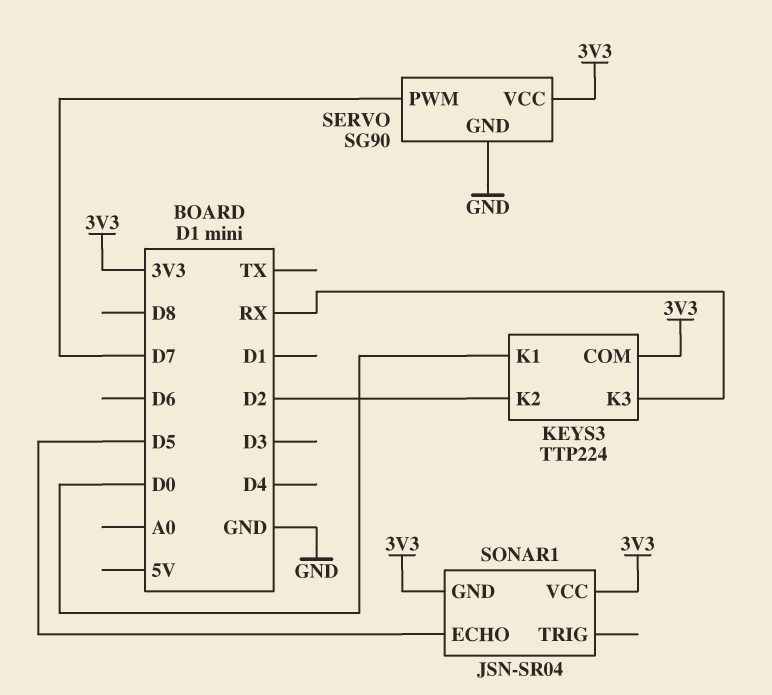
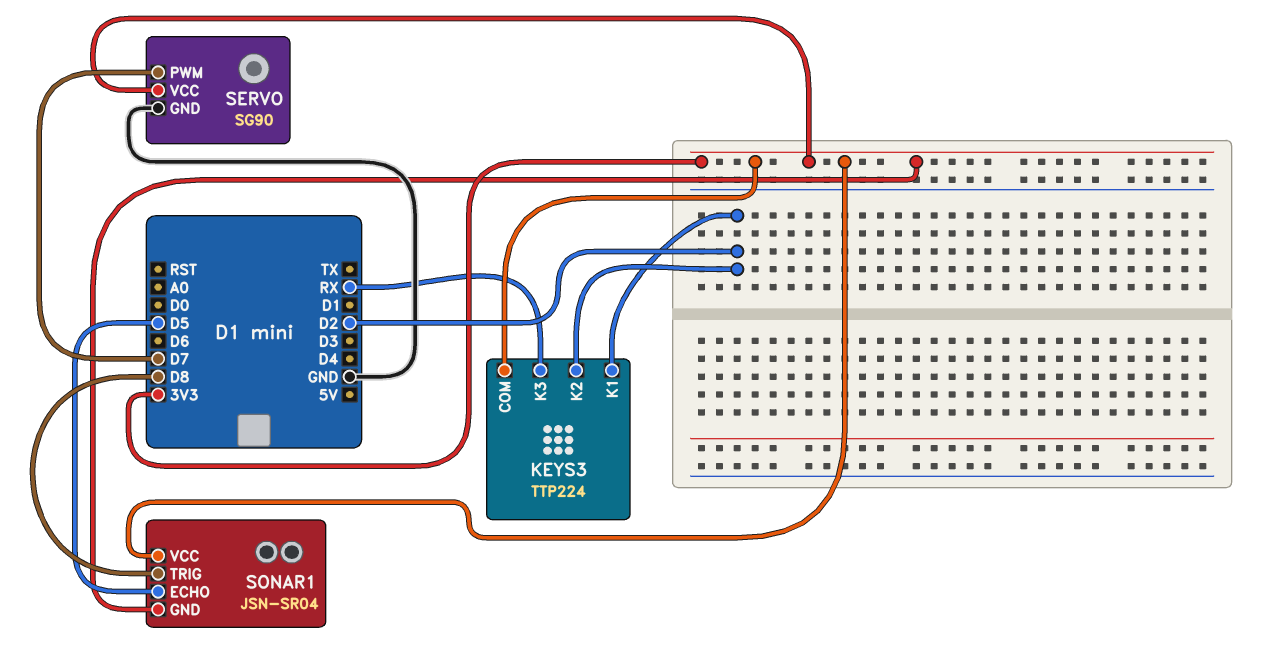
KEYS3 pin K1: D0 -> D2
SONAR1 pin TRIG: none -> D8

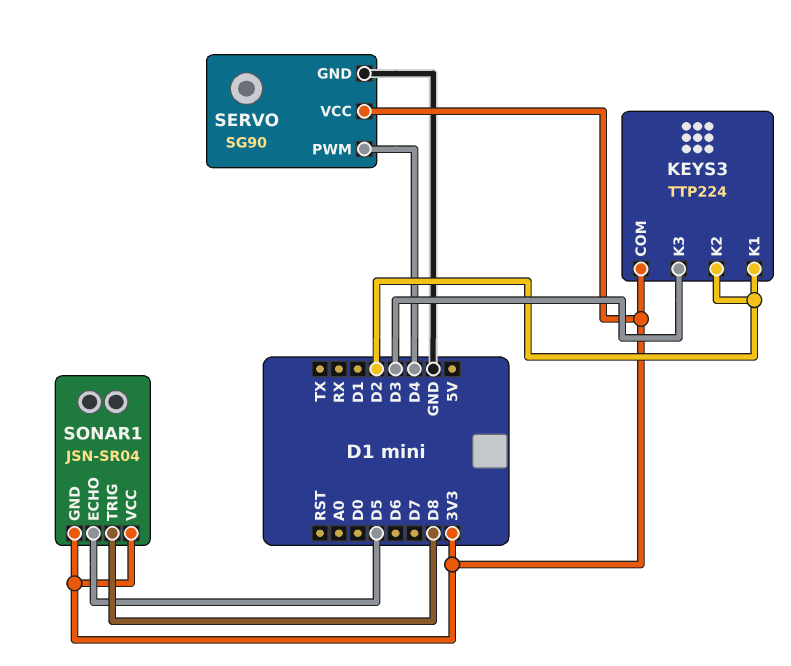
KEYS3 pin K3: RX -> D3
SERVO pin PWM: D7 -> D4

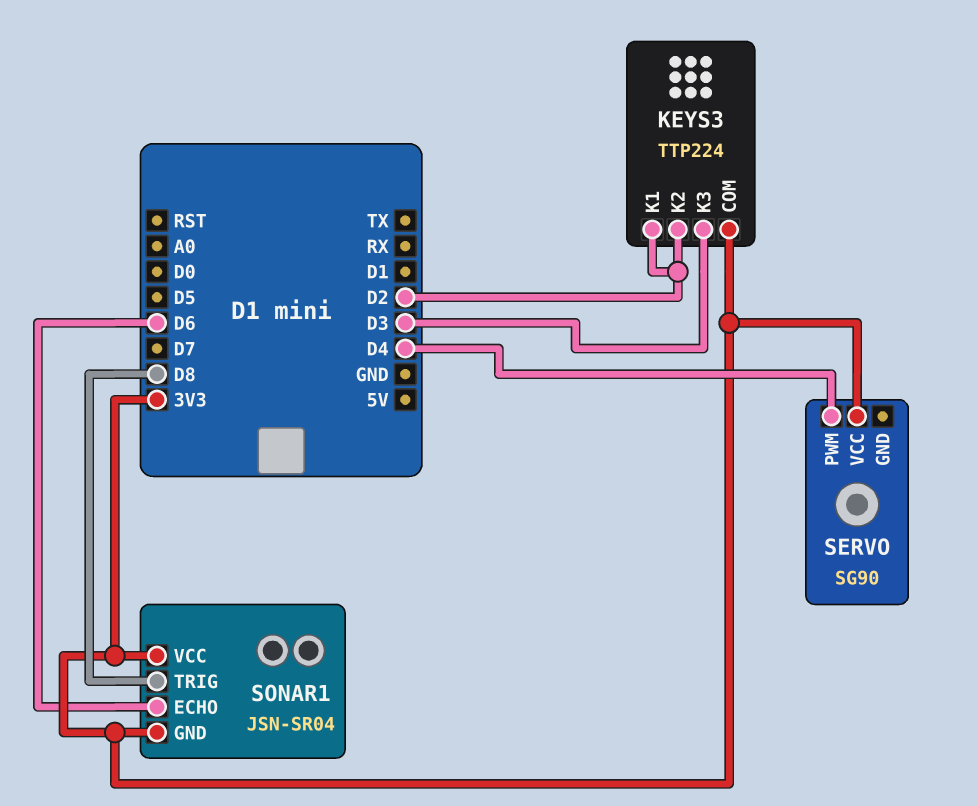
SERVO pin GND: GND -> none
SONAR1 pin ECHO: D5 -> D6

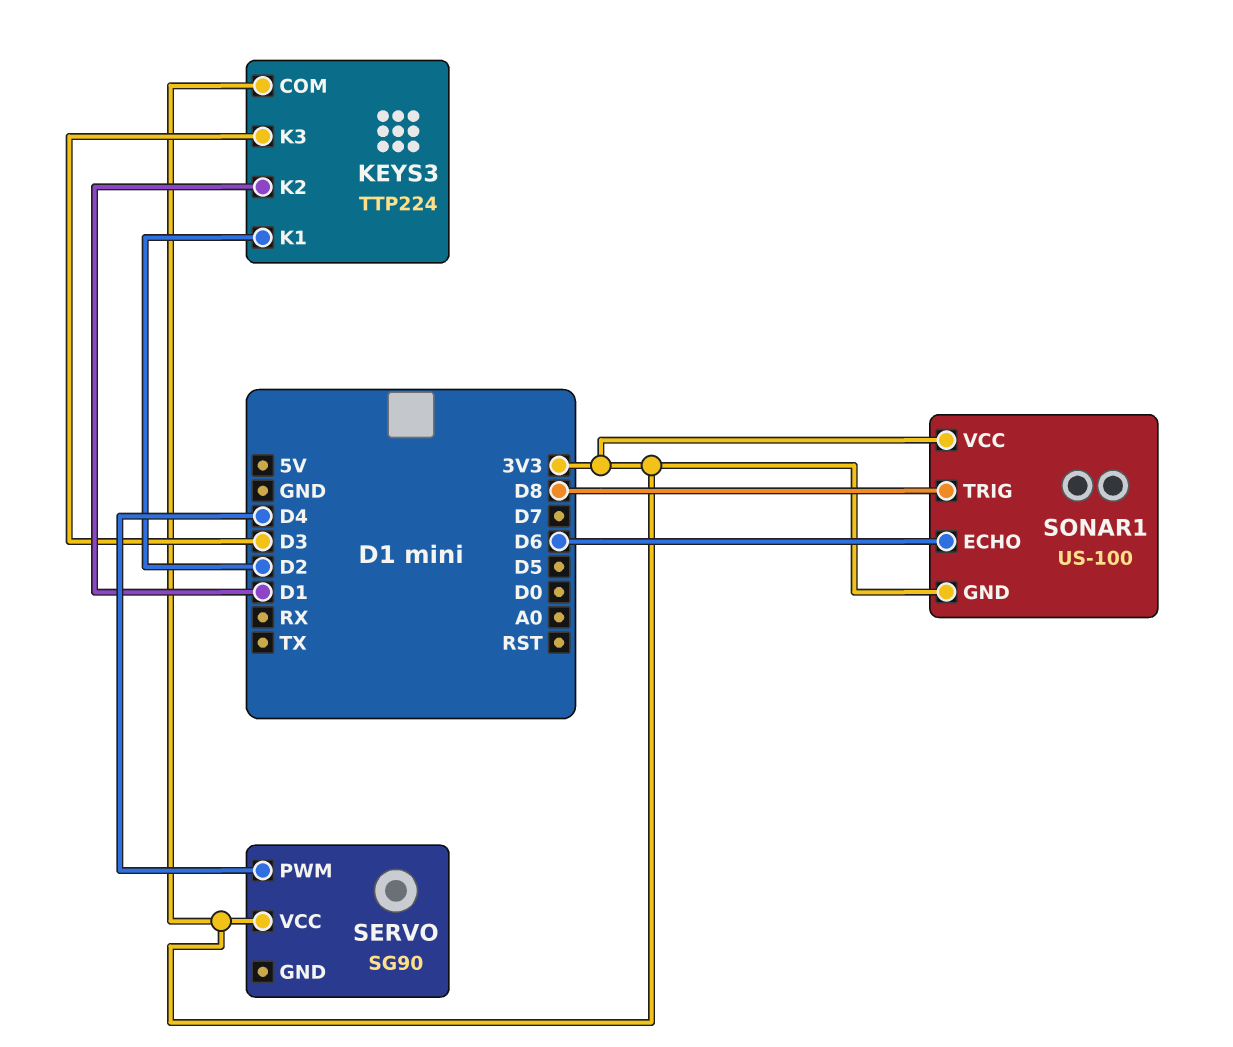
KEYS3 pin K2: D2 -> D1
SONAR1: JSN-SR04 -> US-100

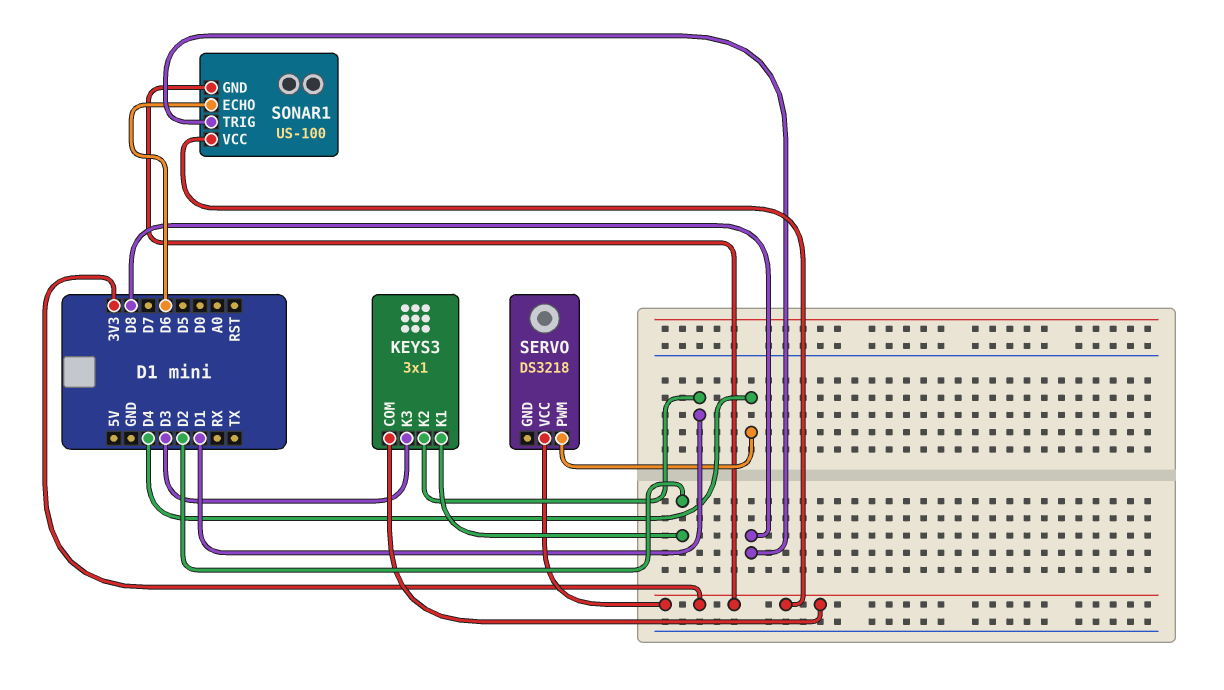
KEYS3: TTP224 -> 3x1
SERVO: SG90 -> DS3218

